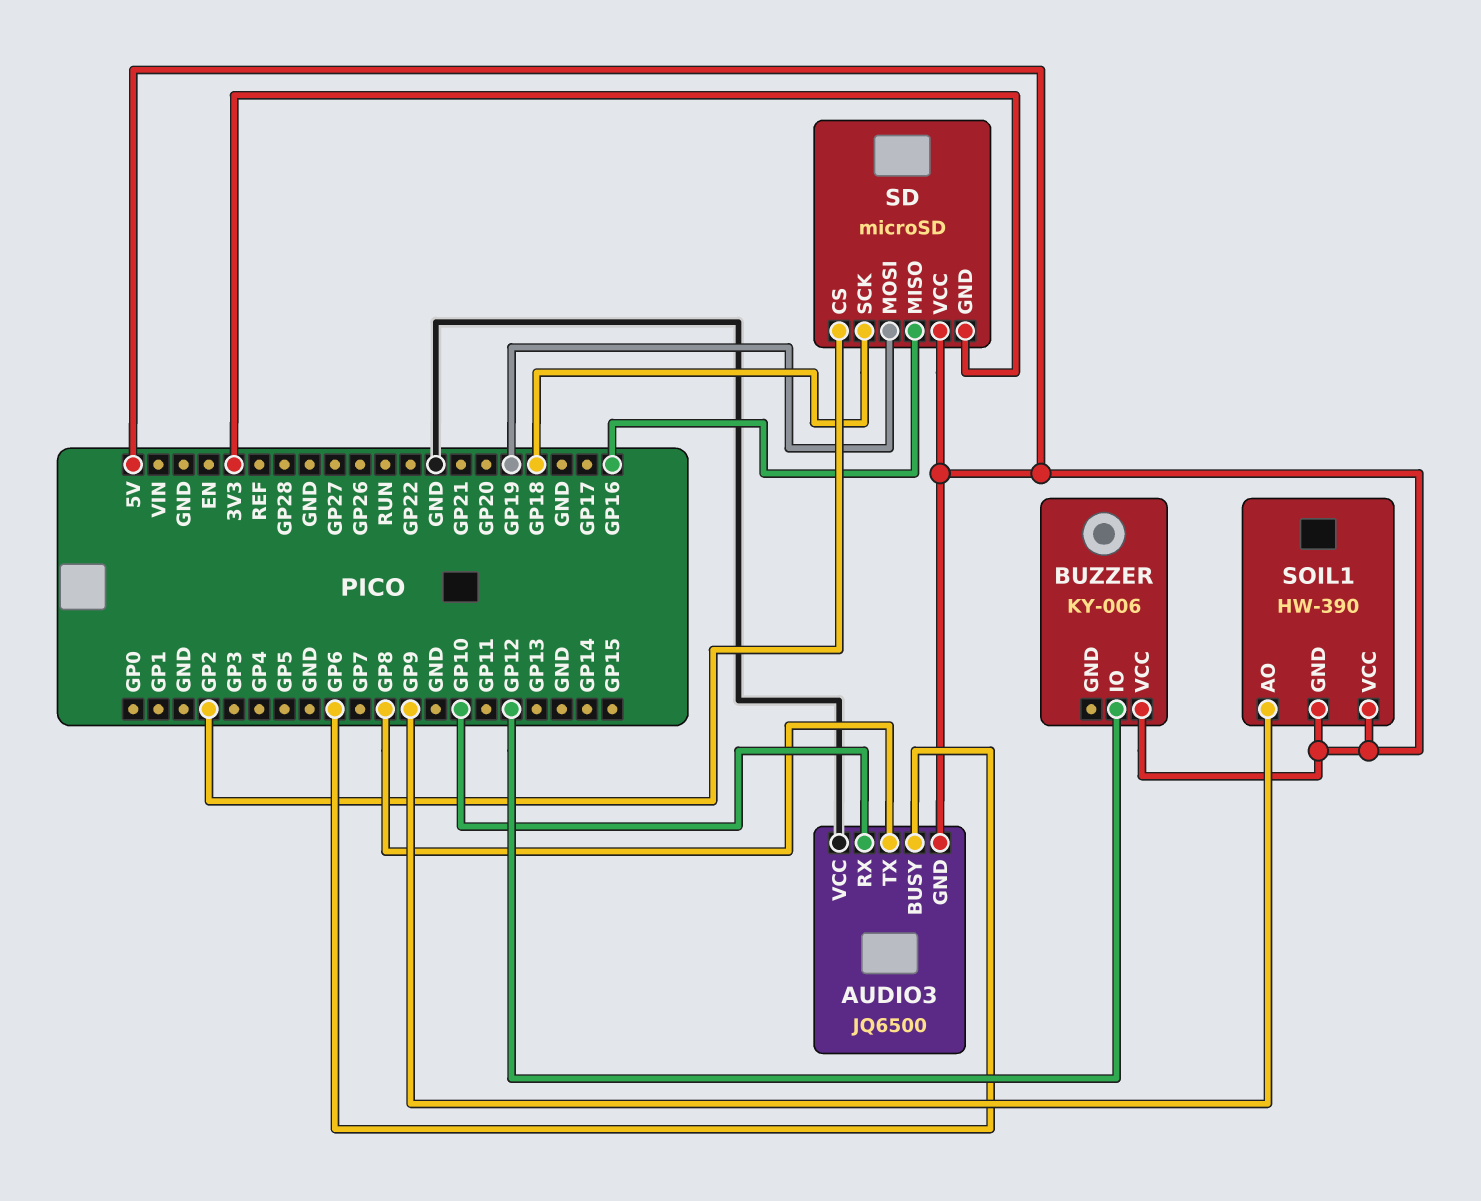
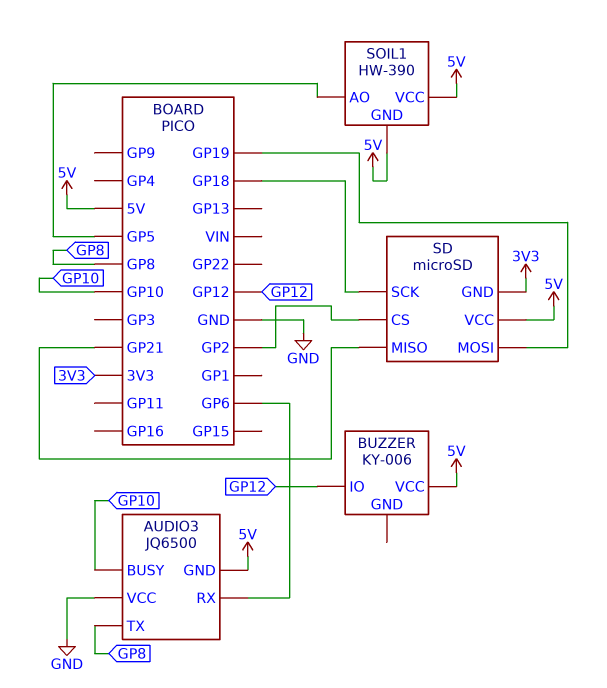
AUDIO3 pin BUSY: GP6 -> GP10
AUDIO3 pin RX: GP10 -> GP6
SD pin MISO: GP16 -> GP21
SOIL1 pin AO: GP9 -> GP5

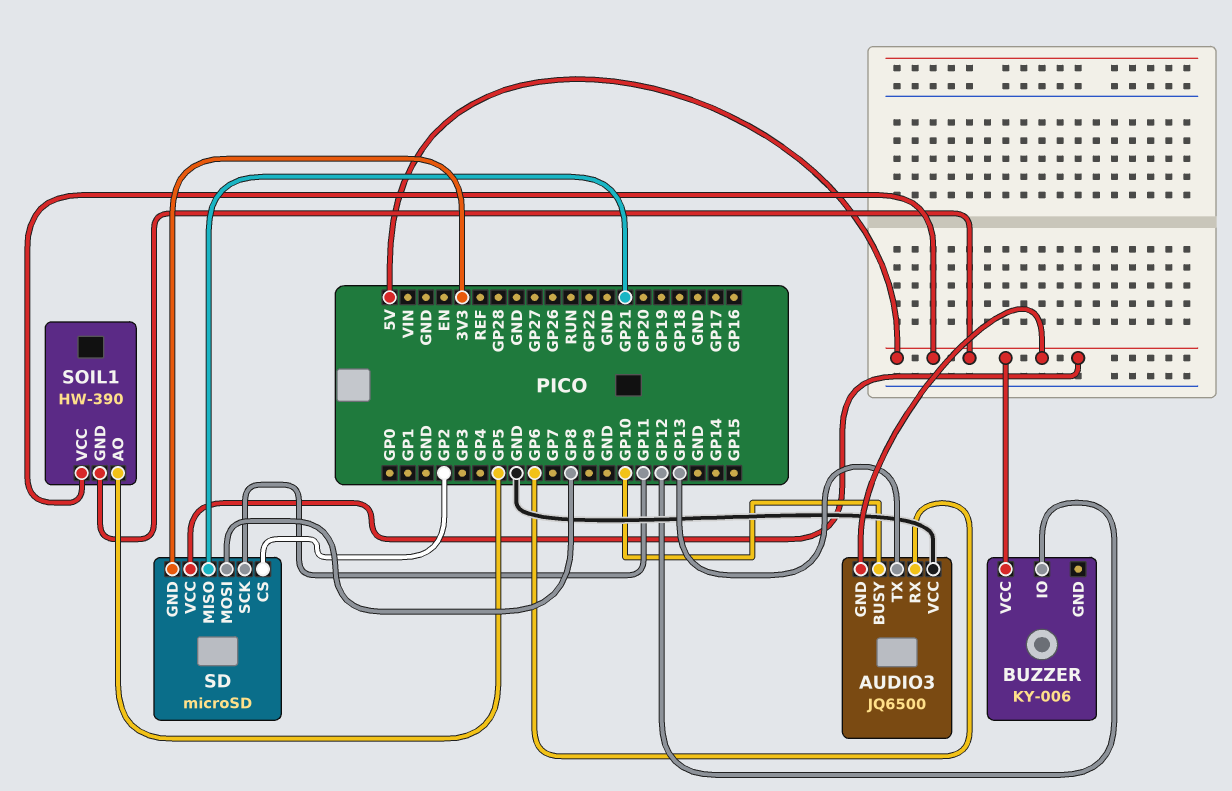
AUDIO3 pin TX: GP8 -> GP13
SD pin MOSI: GP19 -> GP8
SD pin SCK: GP18 -> GP11

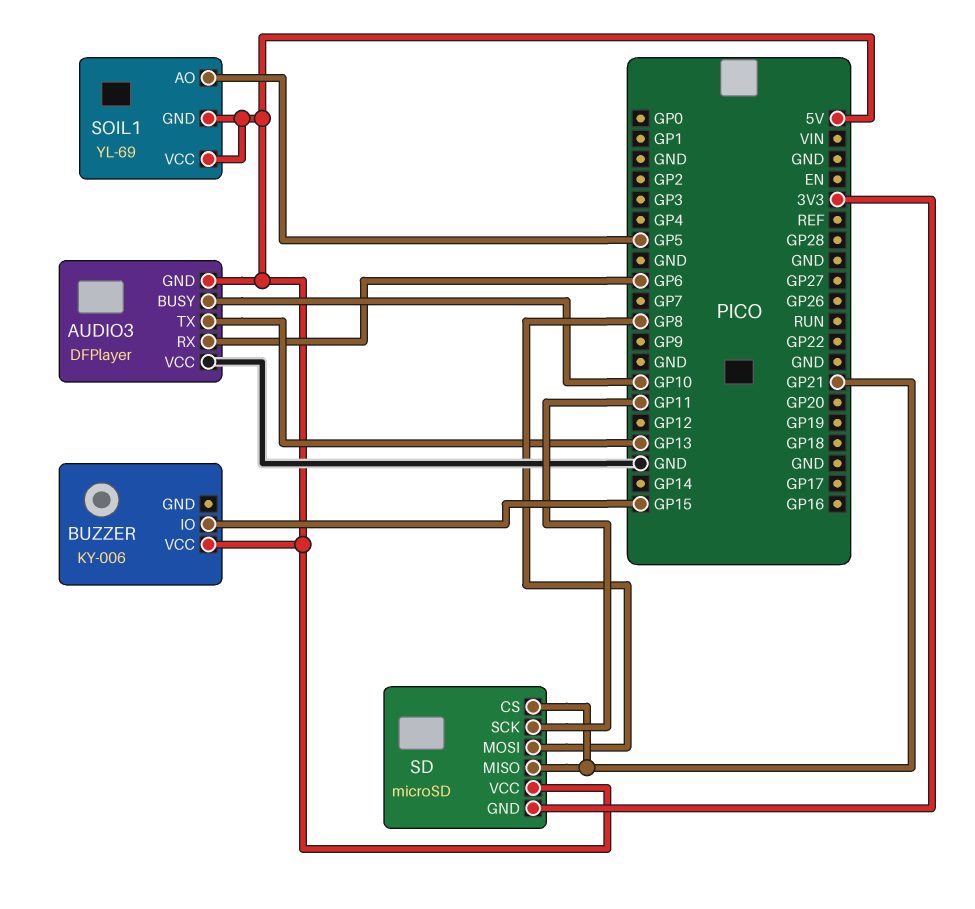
AUDIO3: JQ6500 -> DFPlayer
BUZZER pin IO: GP12 -> GP15
SD pin CS: GP2 -> GP21
SOIL1: HW-390 -> YL-69

